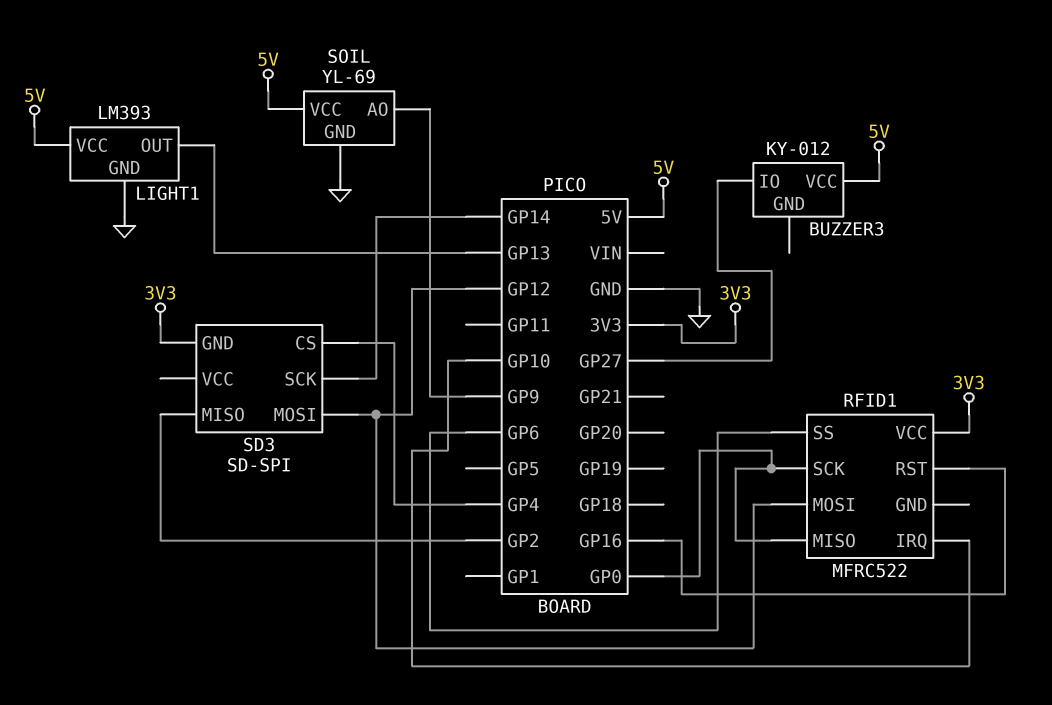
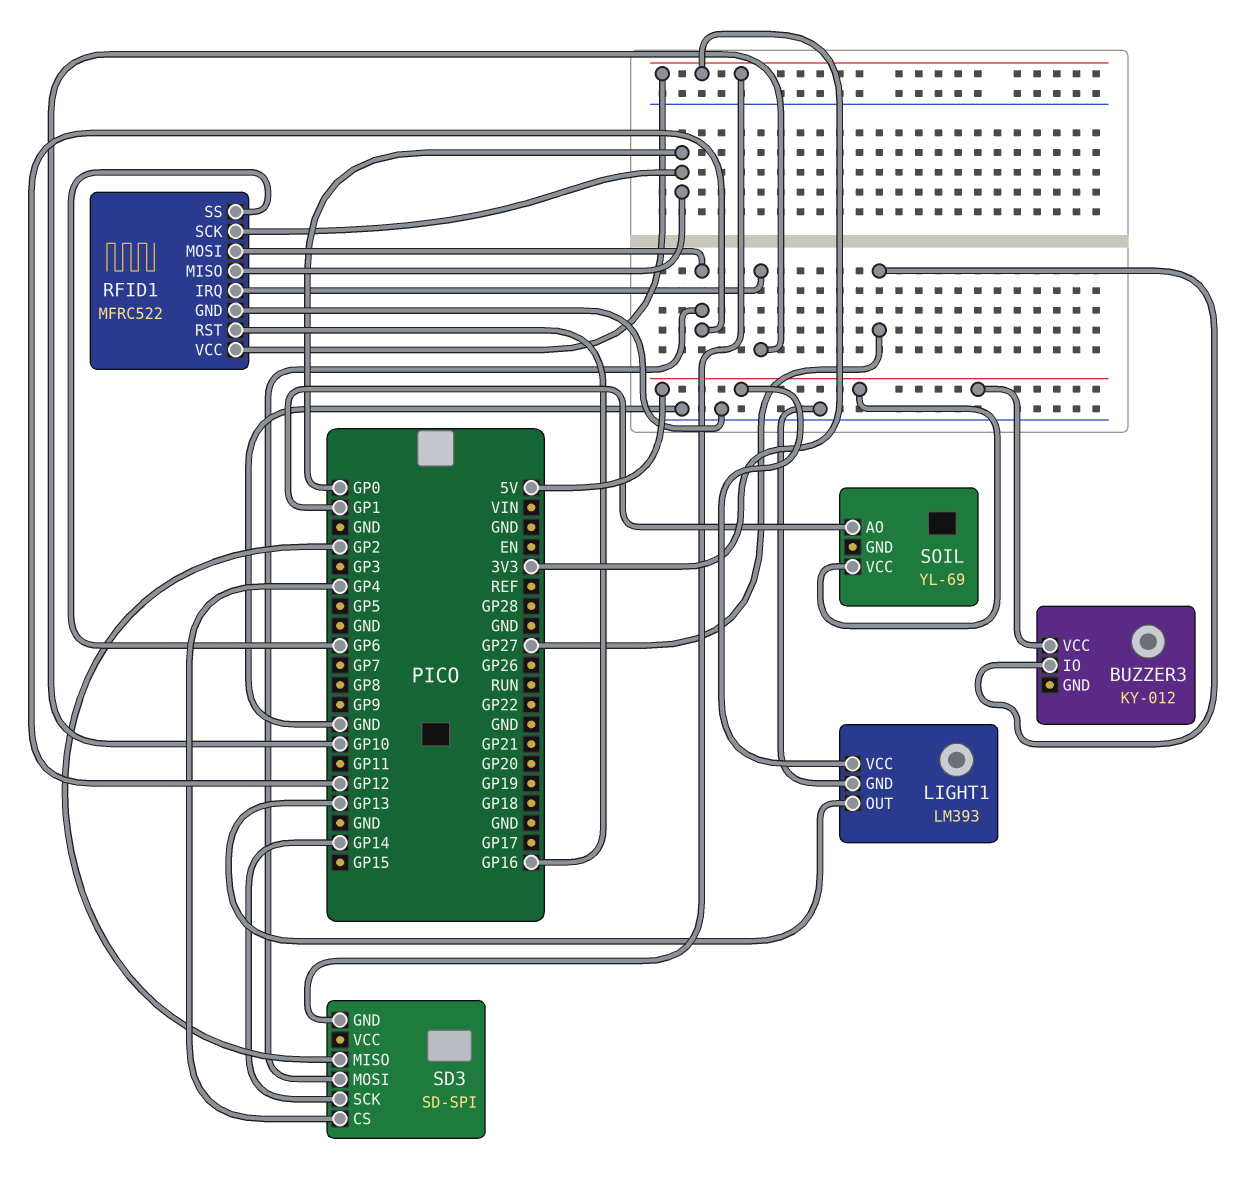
RFID1 pin GND: none -> GND
SOIL pin AO: GP9 -> GP1
SOIL pin GND: GND -> none

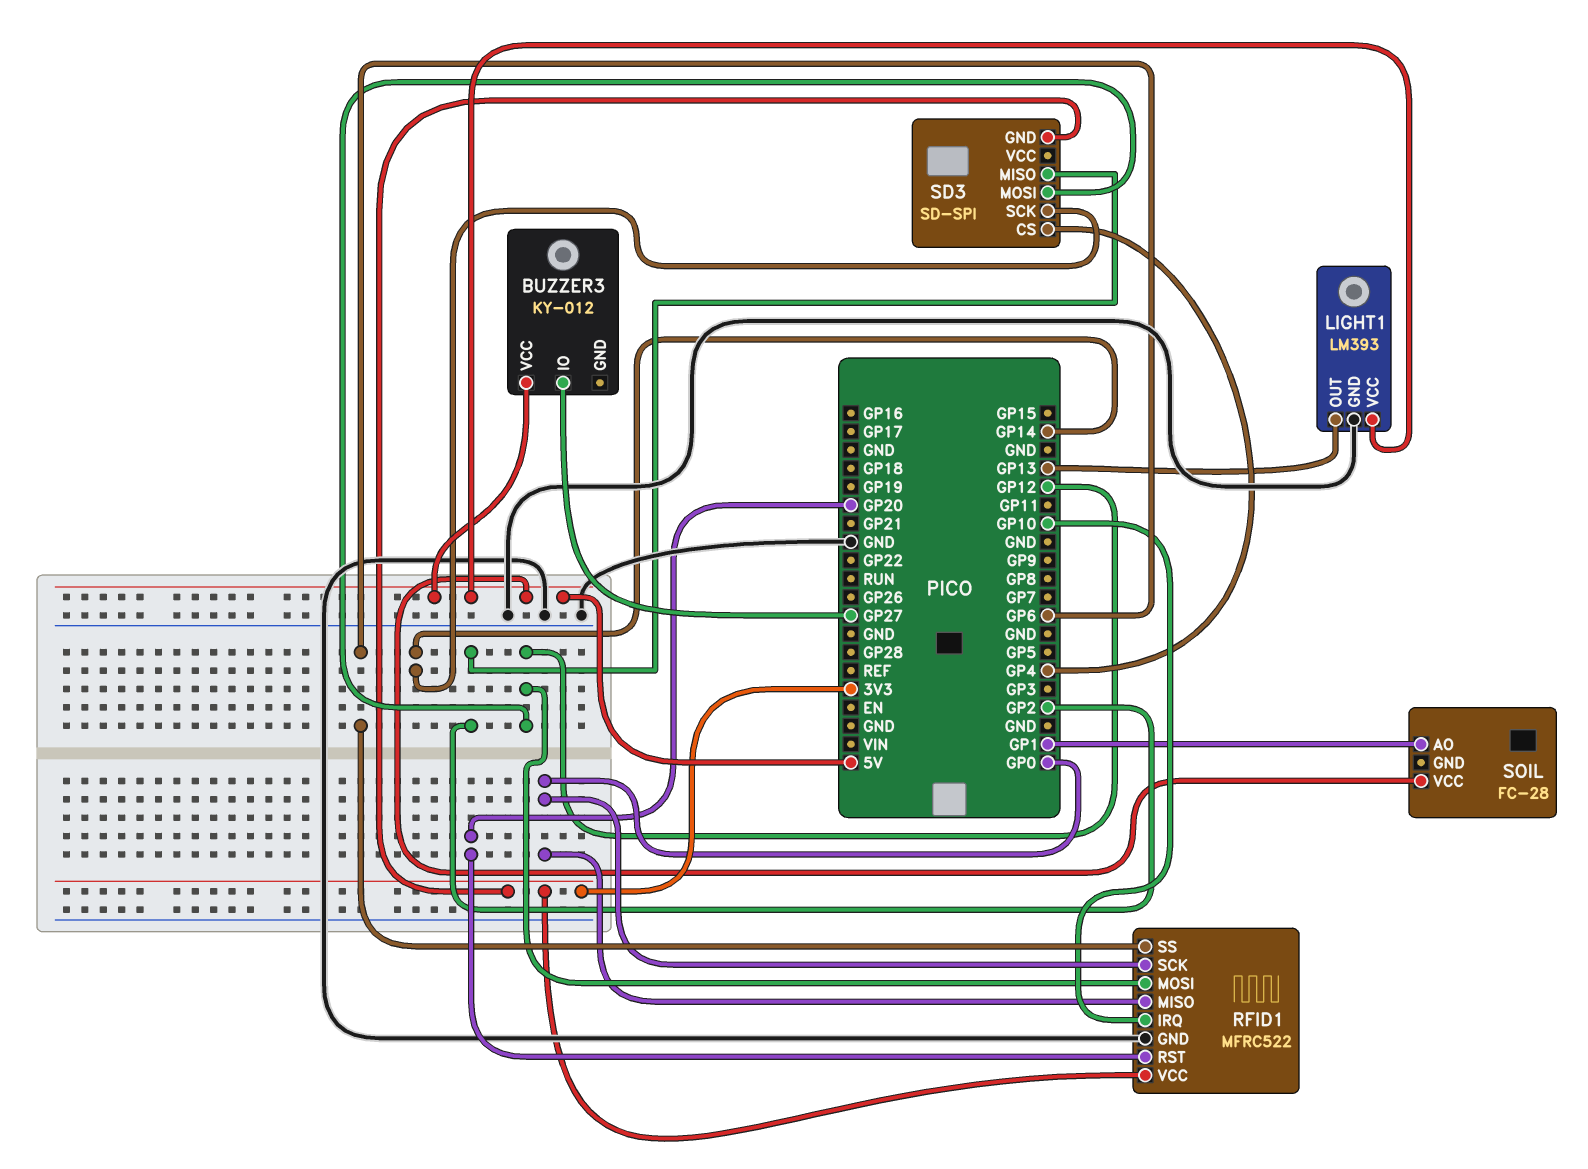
RFID1 pin RST: GP16 -> GP20
SOIL: YL-69 -> FC-28

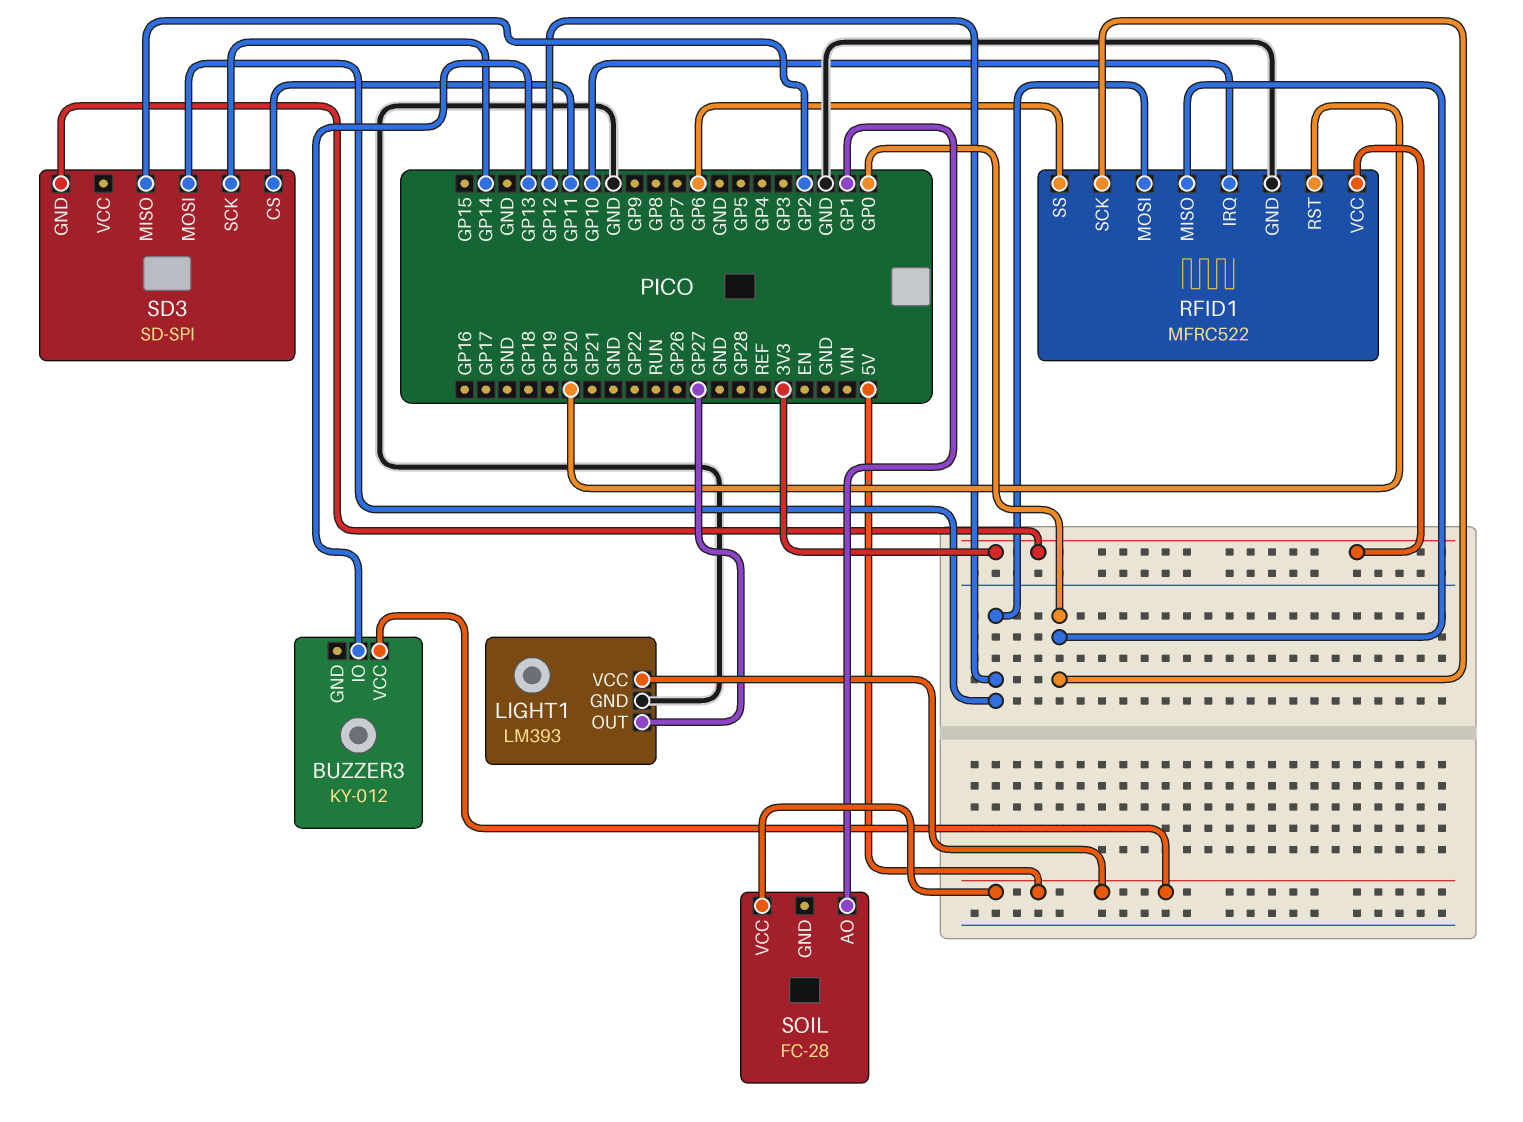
BUZZER3 pin IO: GP27 -> GP13
LIGHT1 pin OUT: GP13 -> GP27
SD3 pin CS: GP4 -> GP11

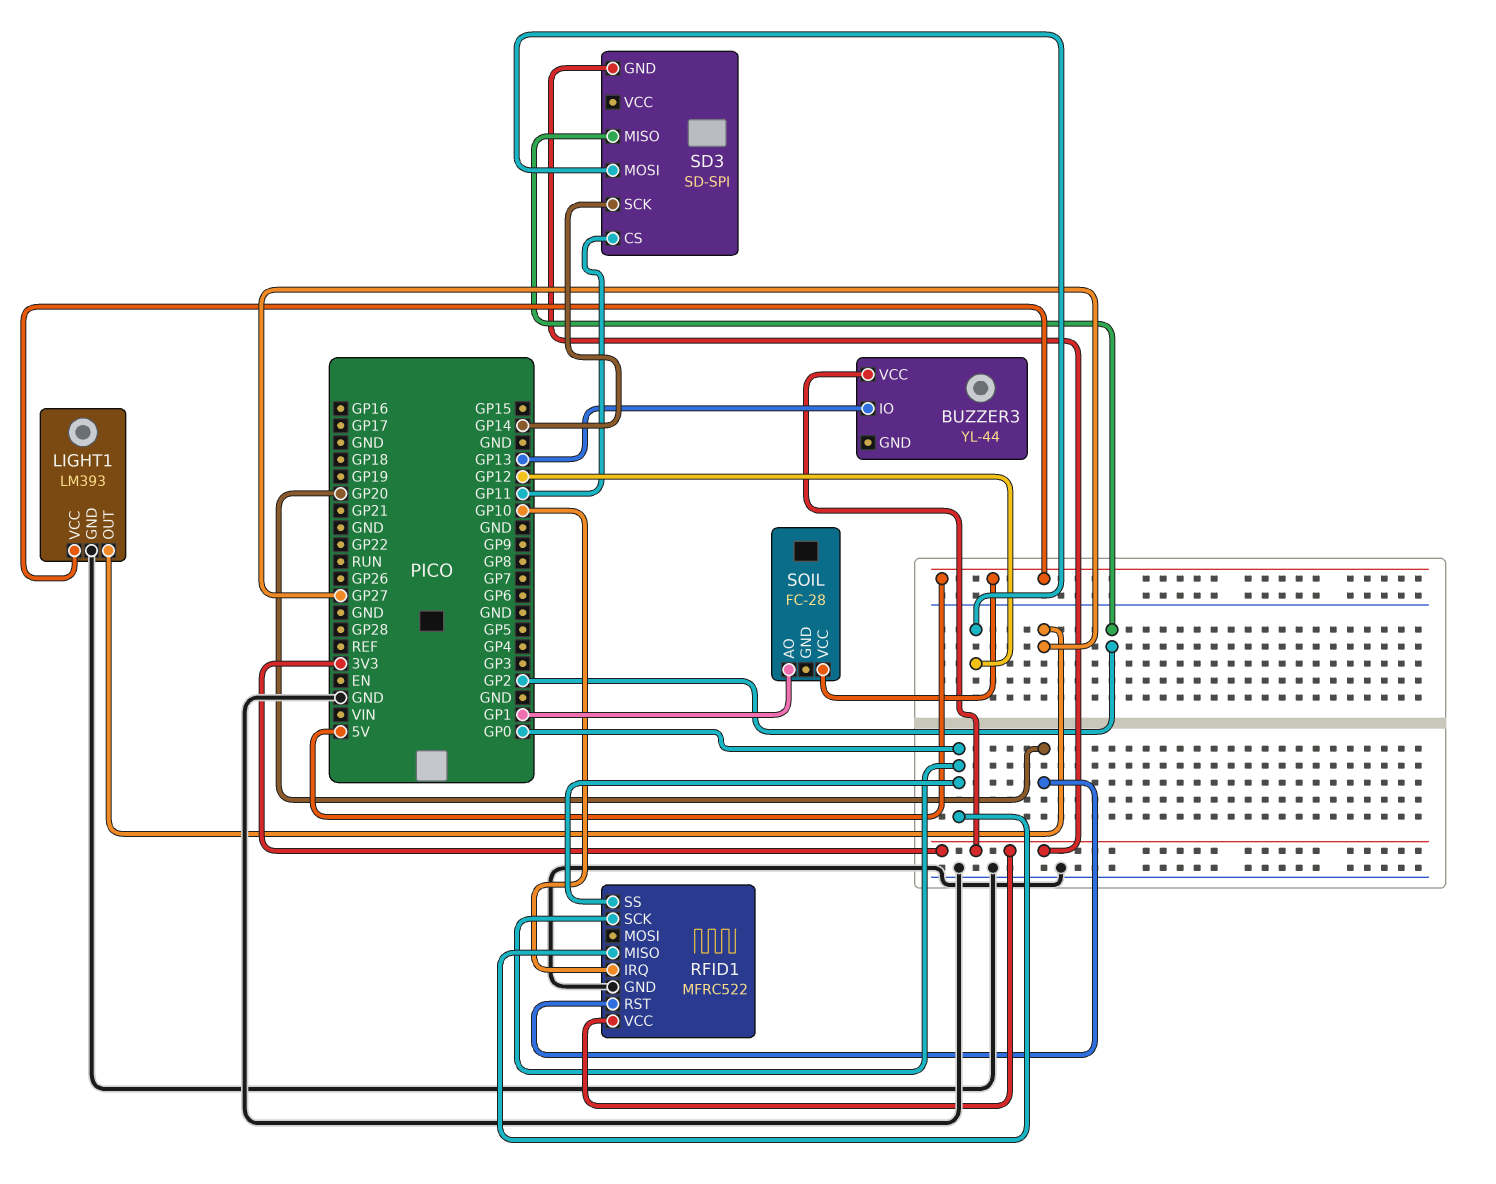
BUZZER3: KY-012 -> YL-44
BUZZER3 pin VCC: 5V -> 3V3
RFID1 pin MOSI: GP12 -> none
RFID1 pin SS: GP6 -> GP0

